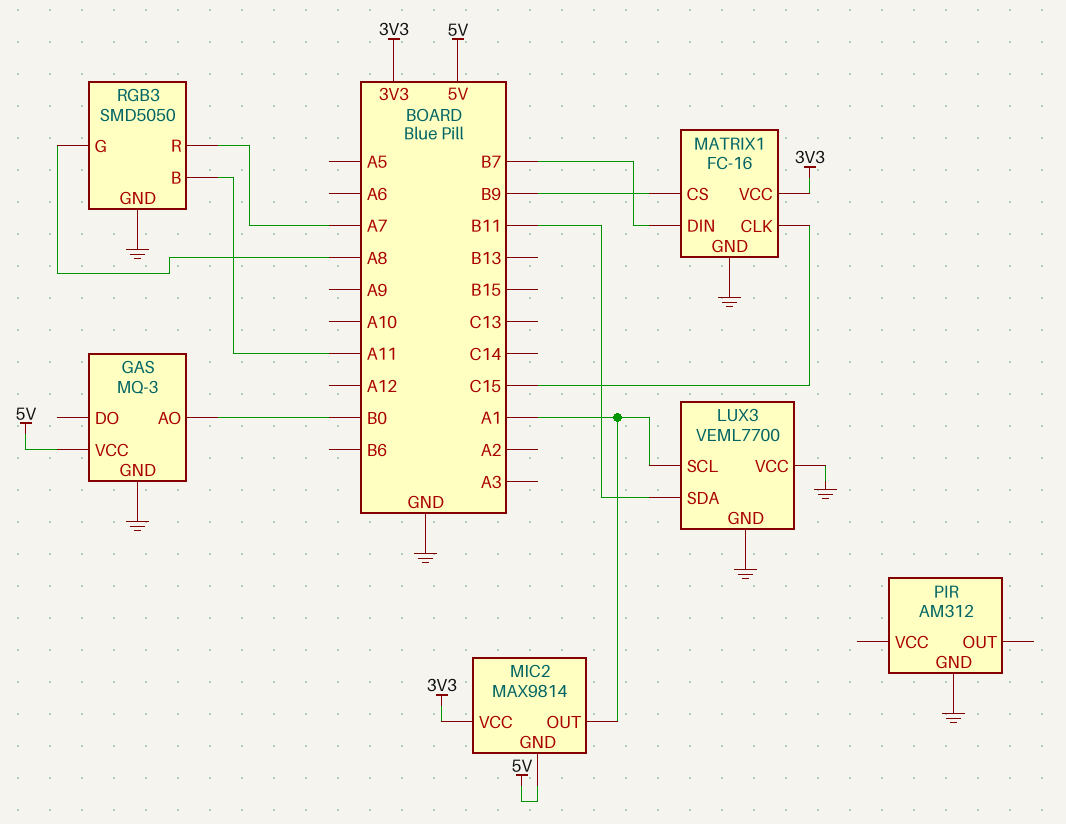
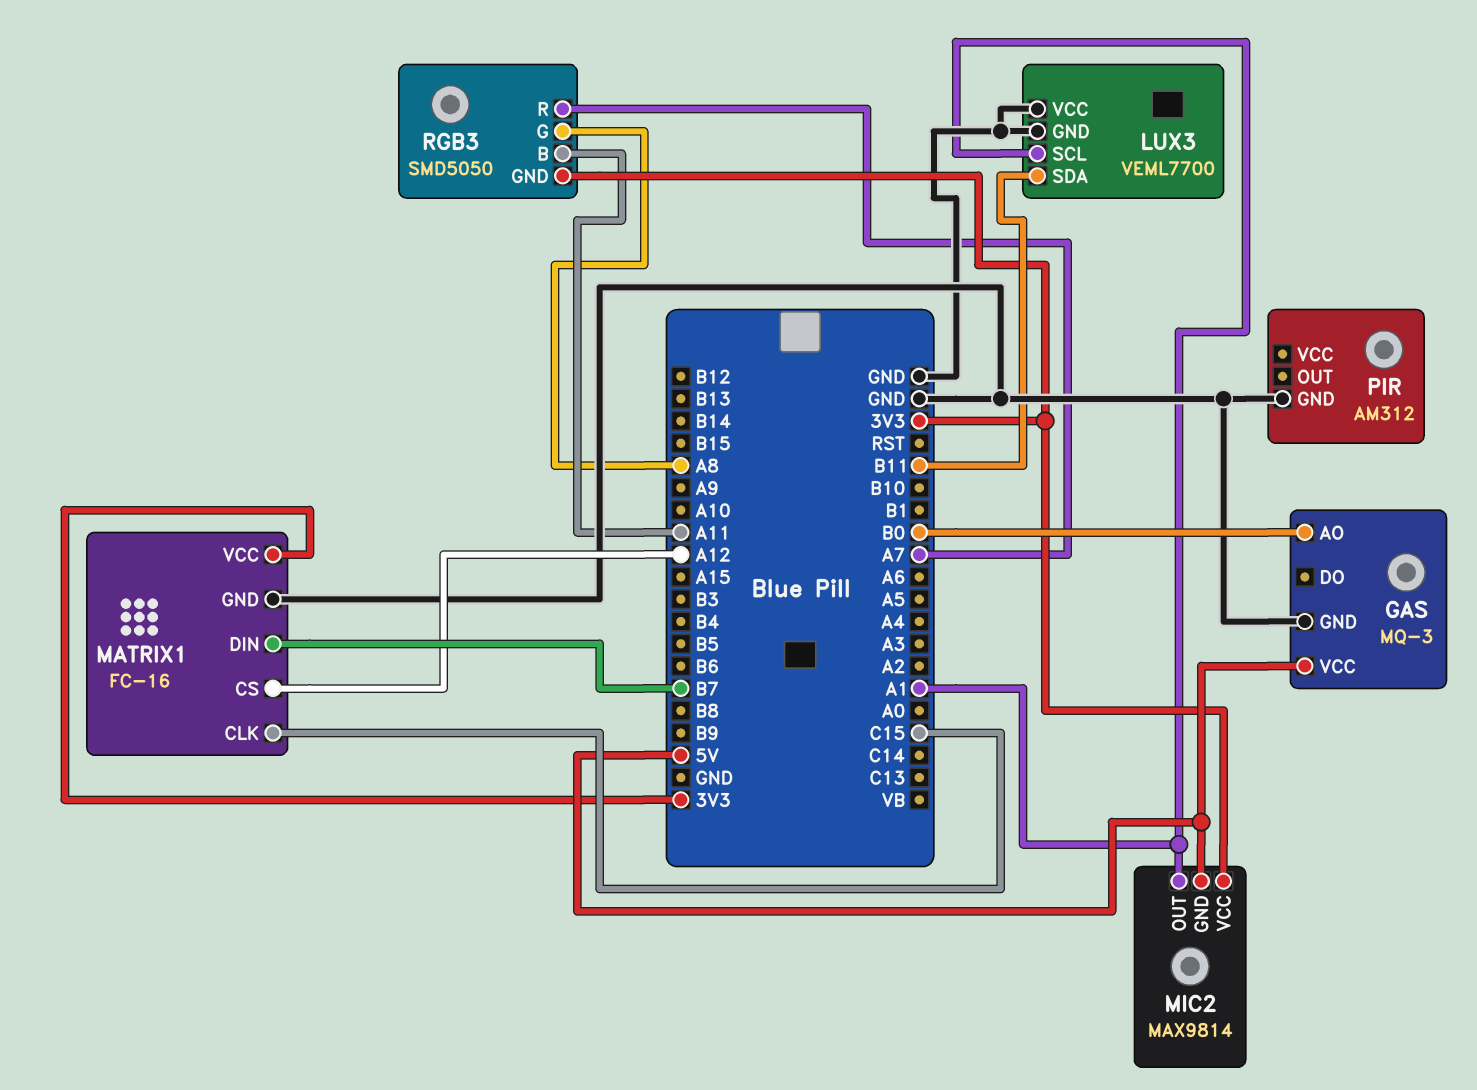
MATRIX1 pin CS: B9 -> A12
RGB3 pin GND: GND -> 3V3

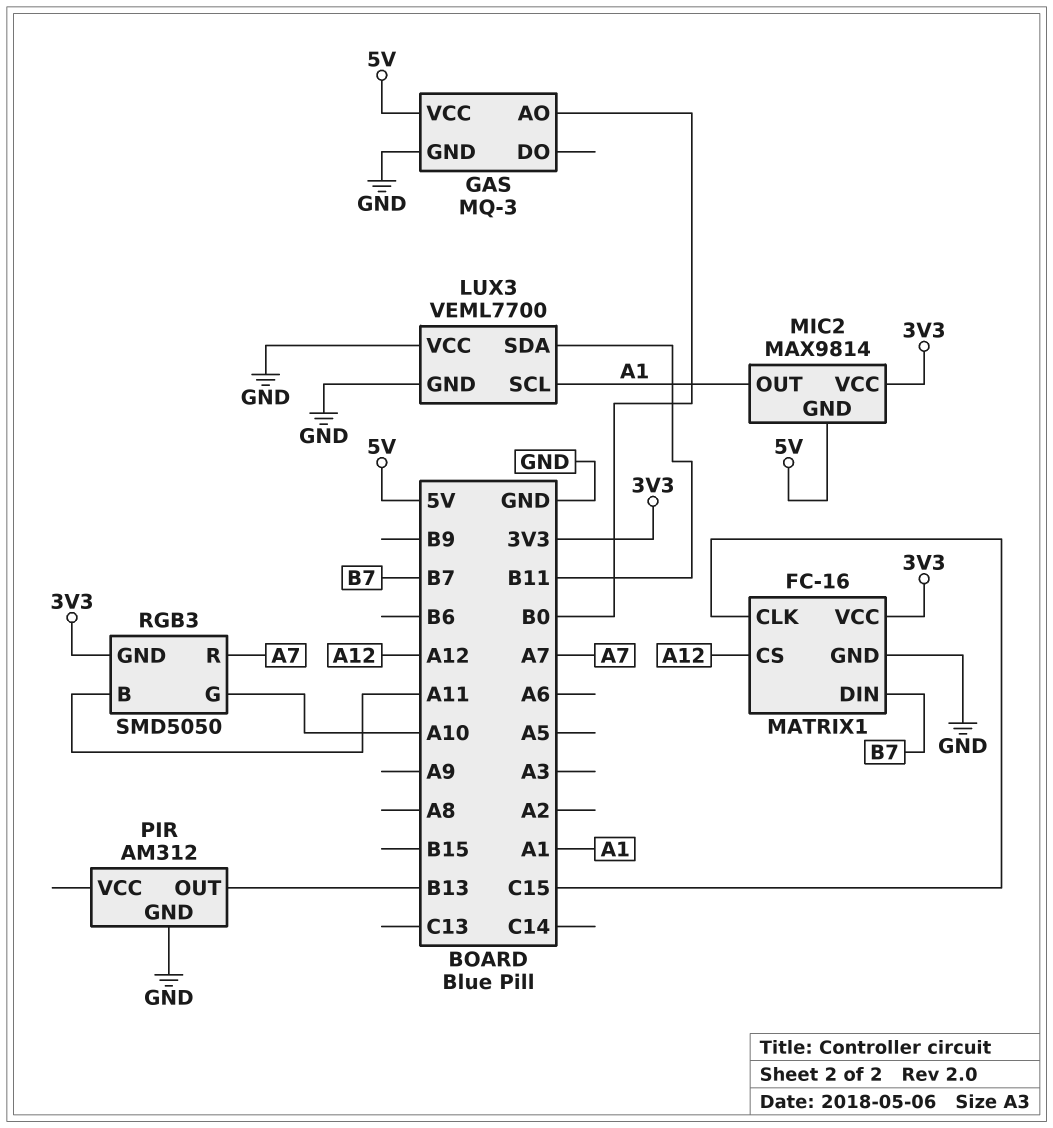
PIR pin OUT: none -> B13
RGB3 pin G: A8 -> A10

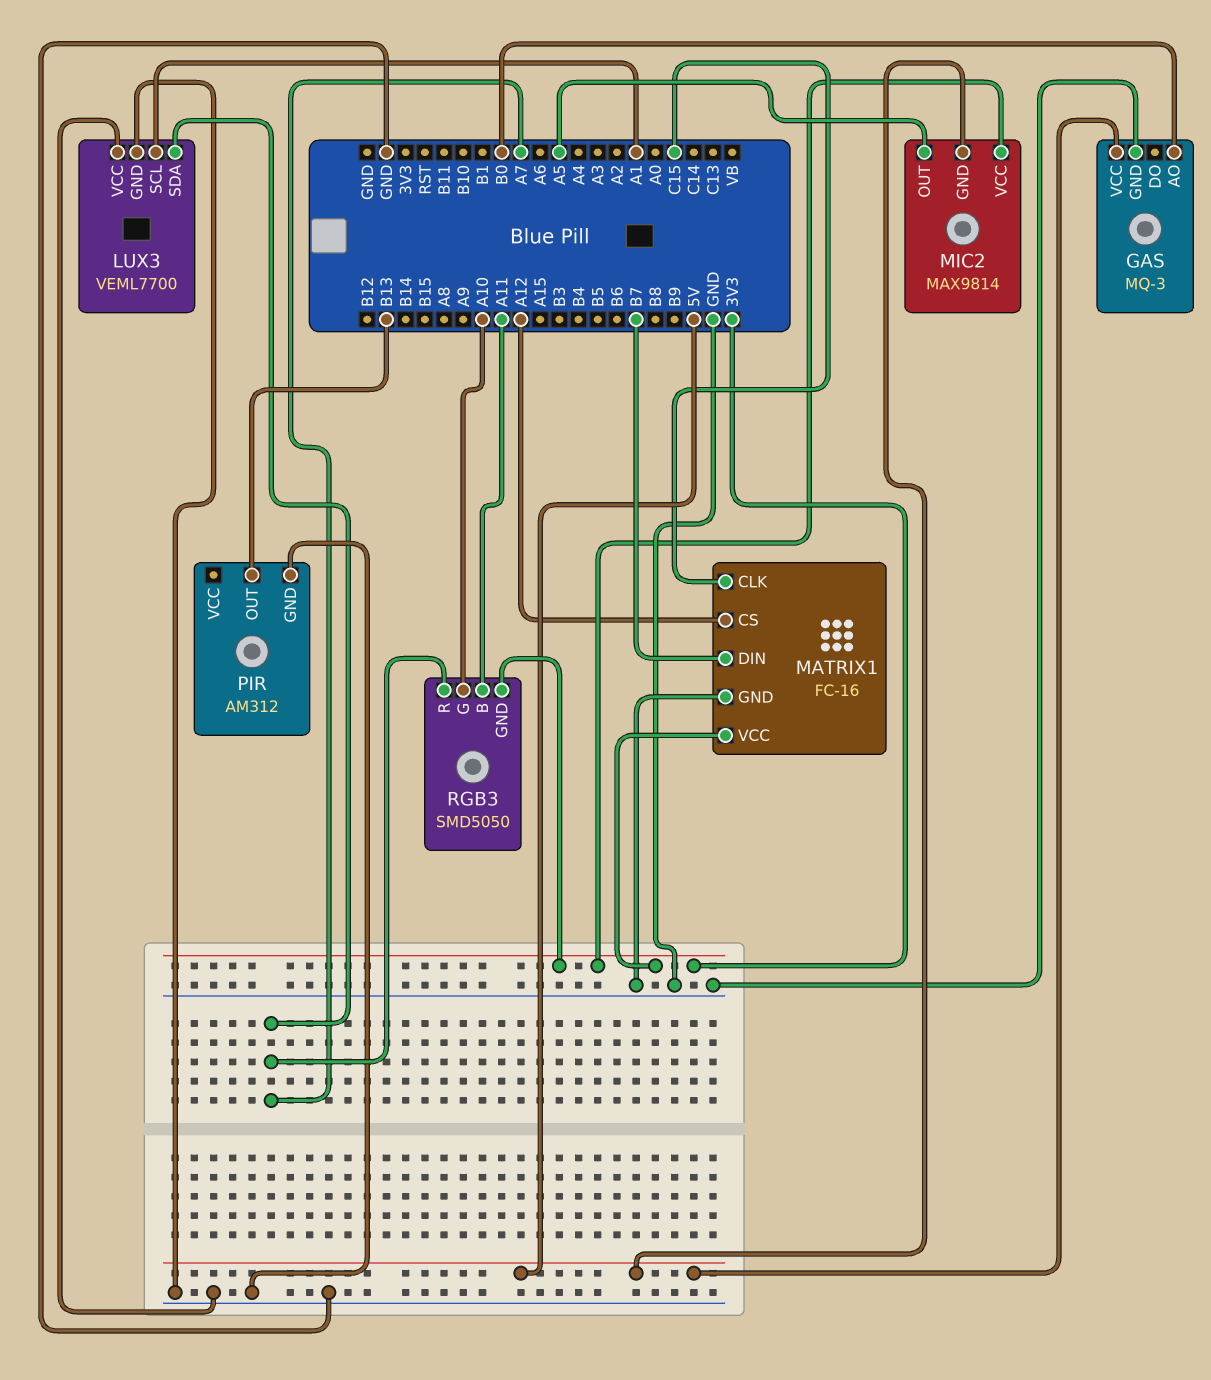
LUX3 pin SDA: B11 -> A7
MIC2 pin OUT: A1 -> A5

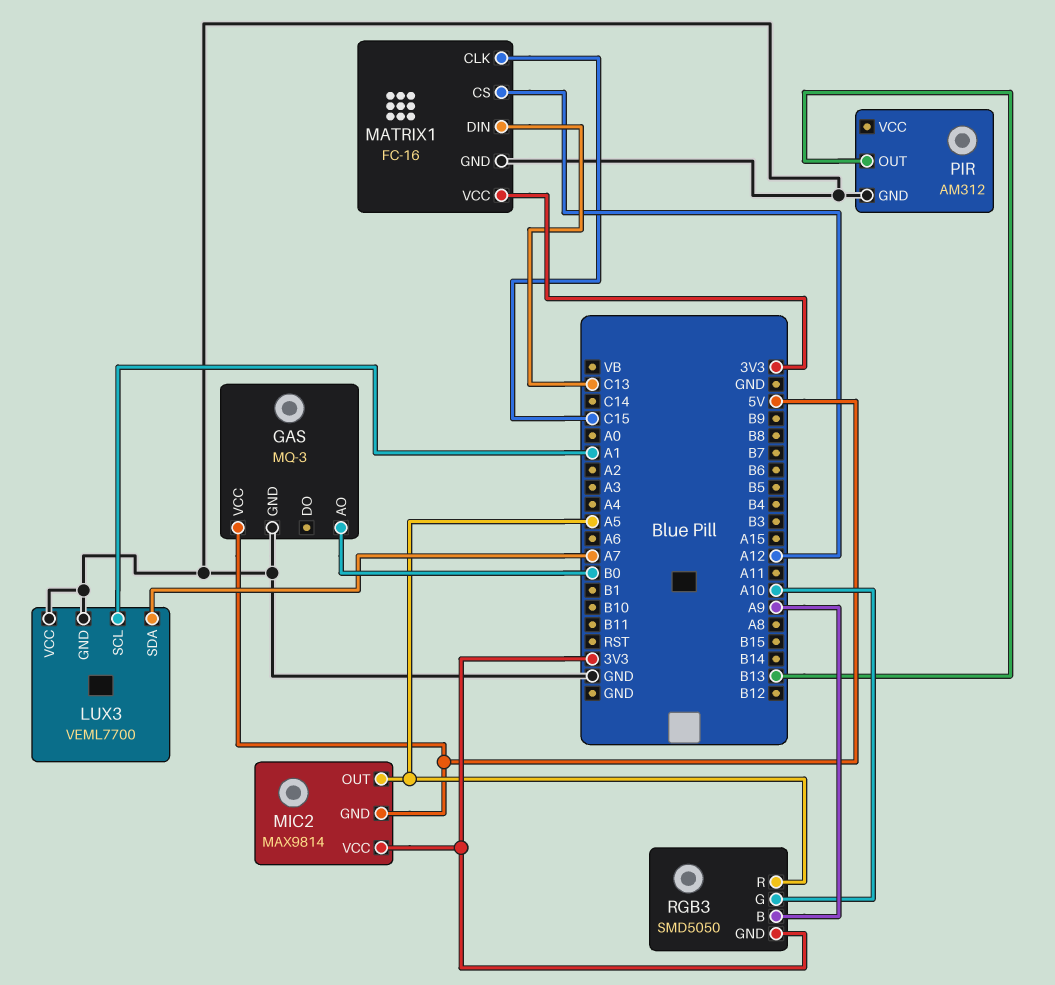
MATRIX1 pin DIN: B7 -> C13
RGB3 pin B: A11 -> A9
RGB3 pin R: A7 -> A5

